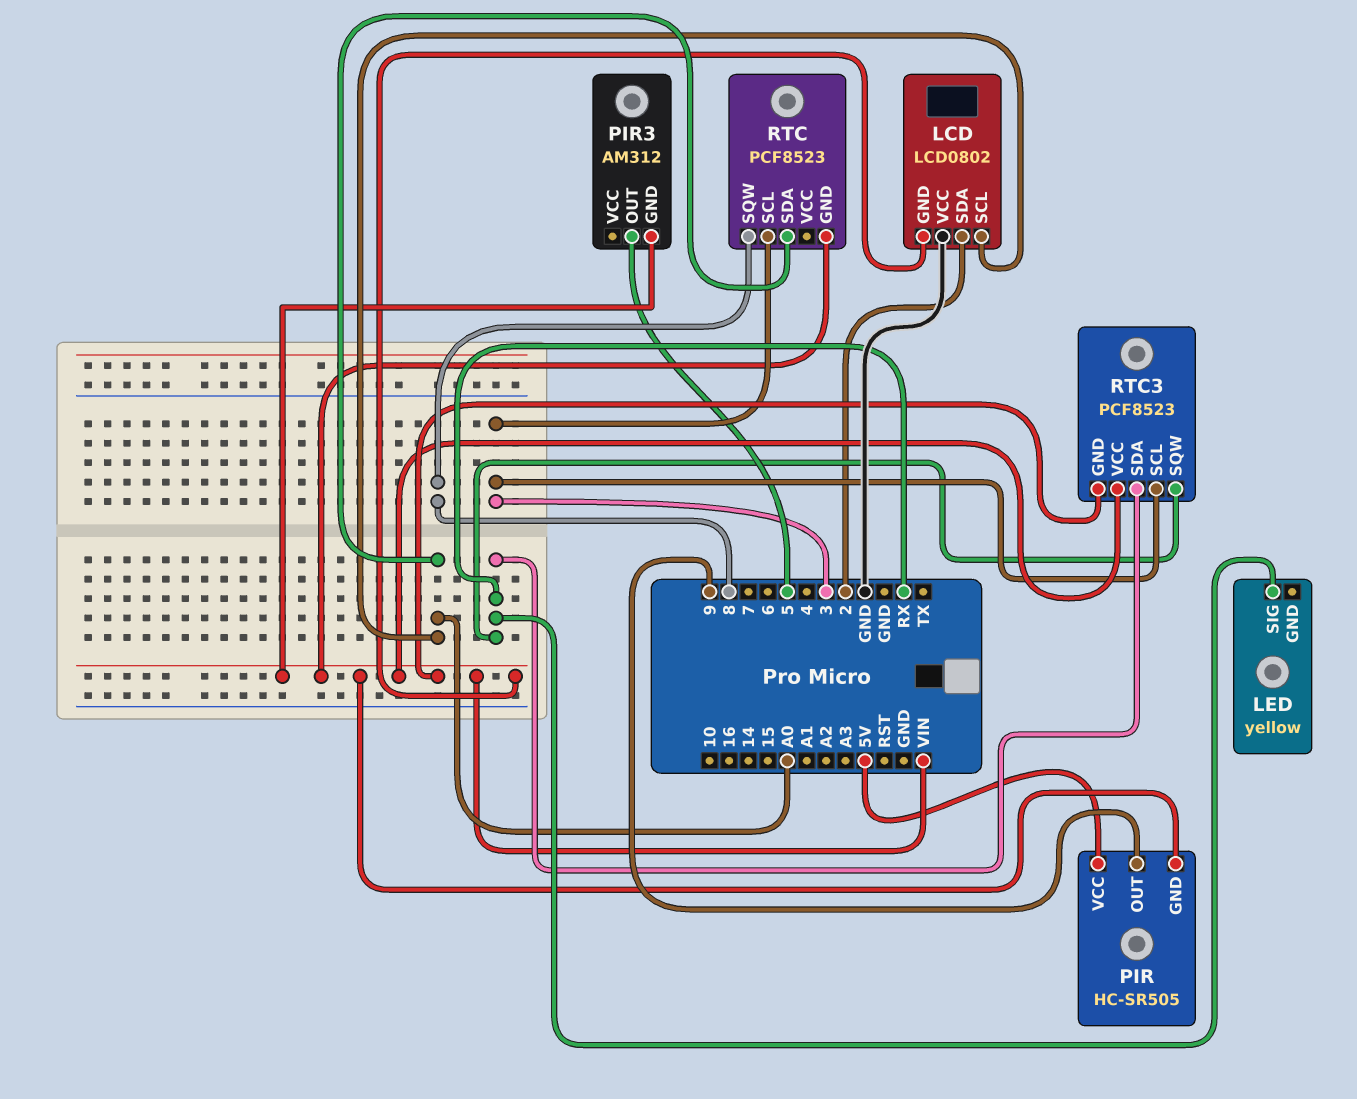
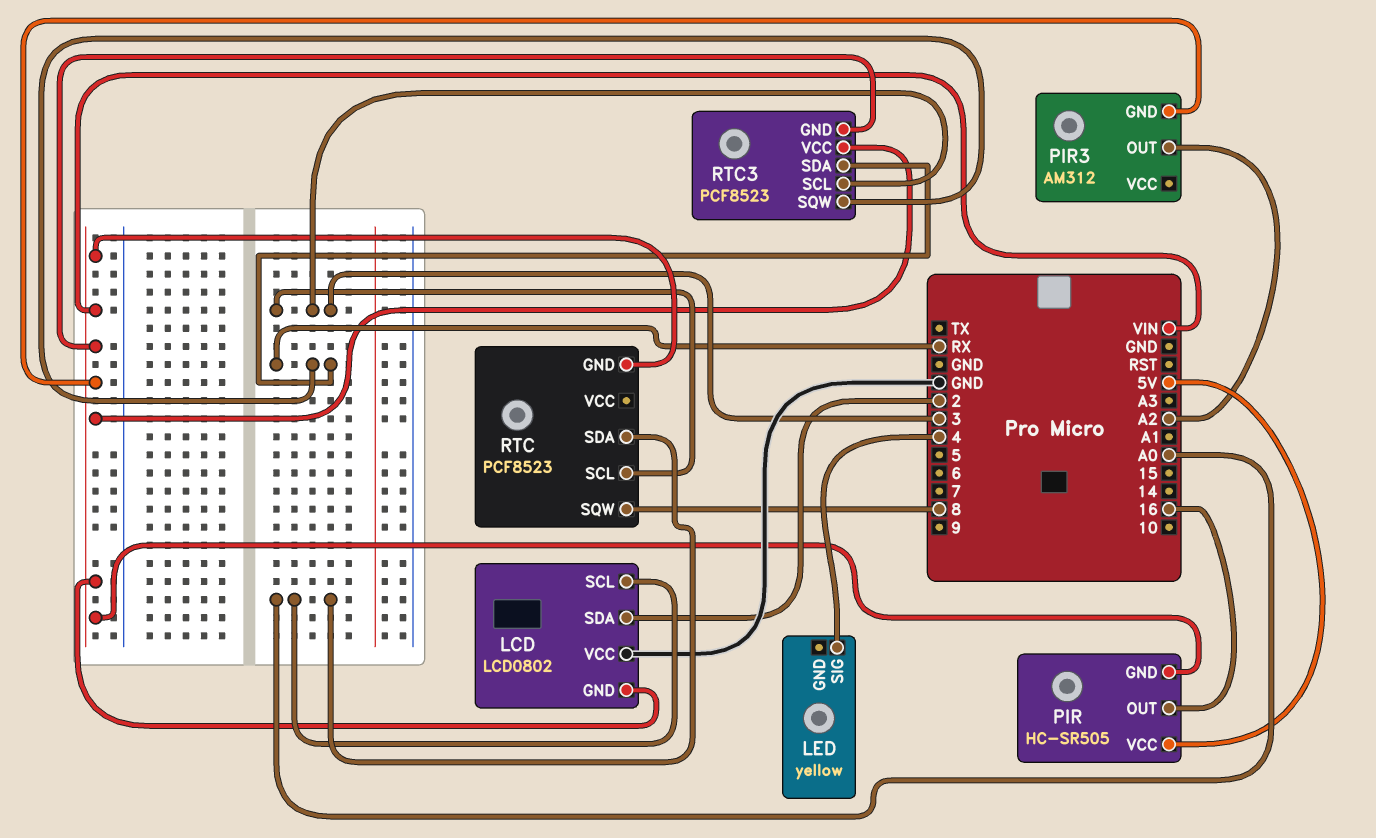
LED pin SIG: RX -> 4
PIR pin OUT: 9 -> 16
PIR3 pin OUT: 5 -> A2

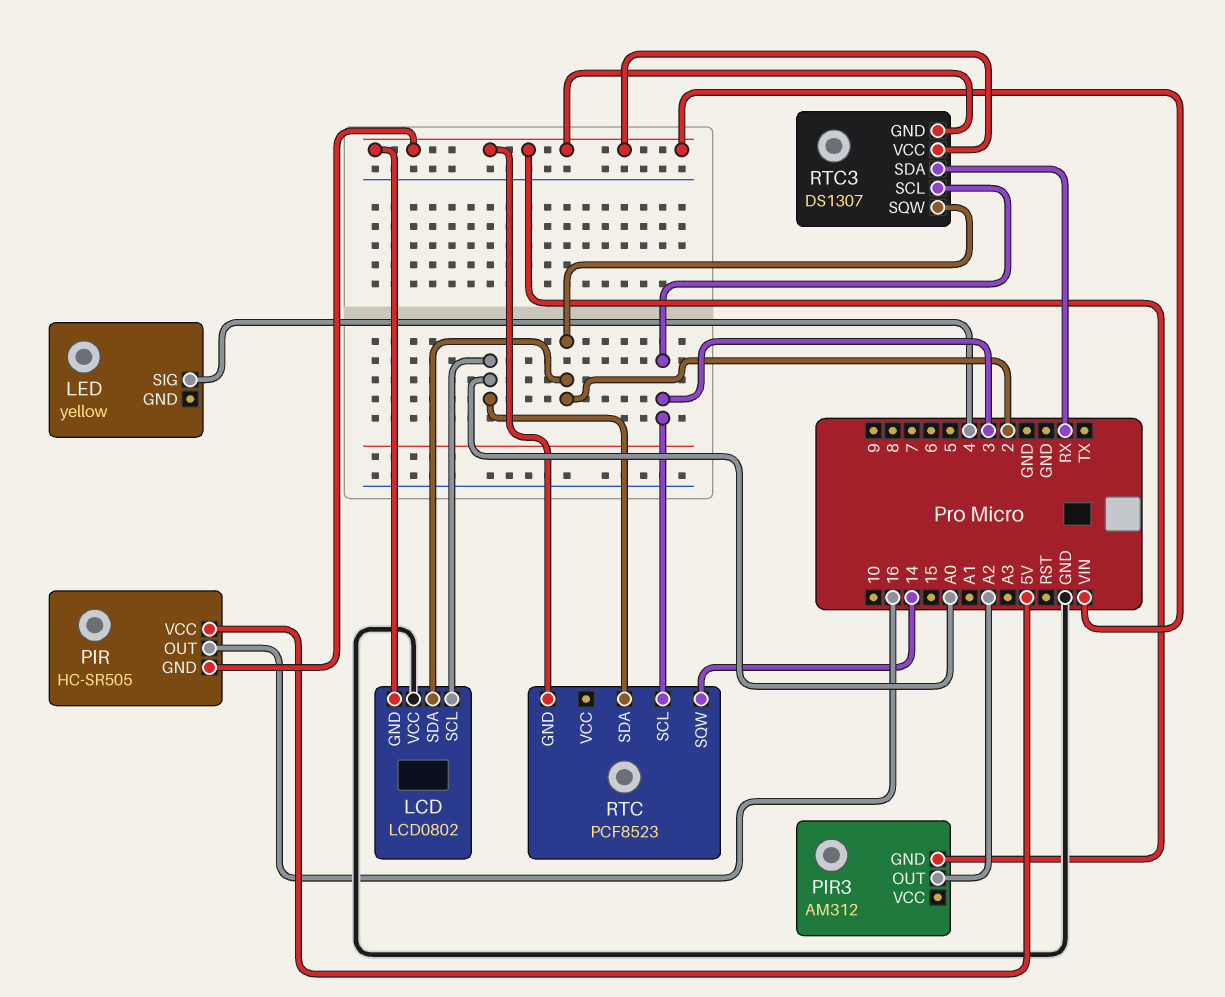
RTC pin SQW: 8 -> 14
RTC3: PCF8523 -> DS1307
RTC3 pin SQW: RX -> 2

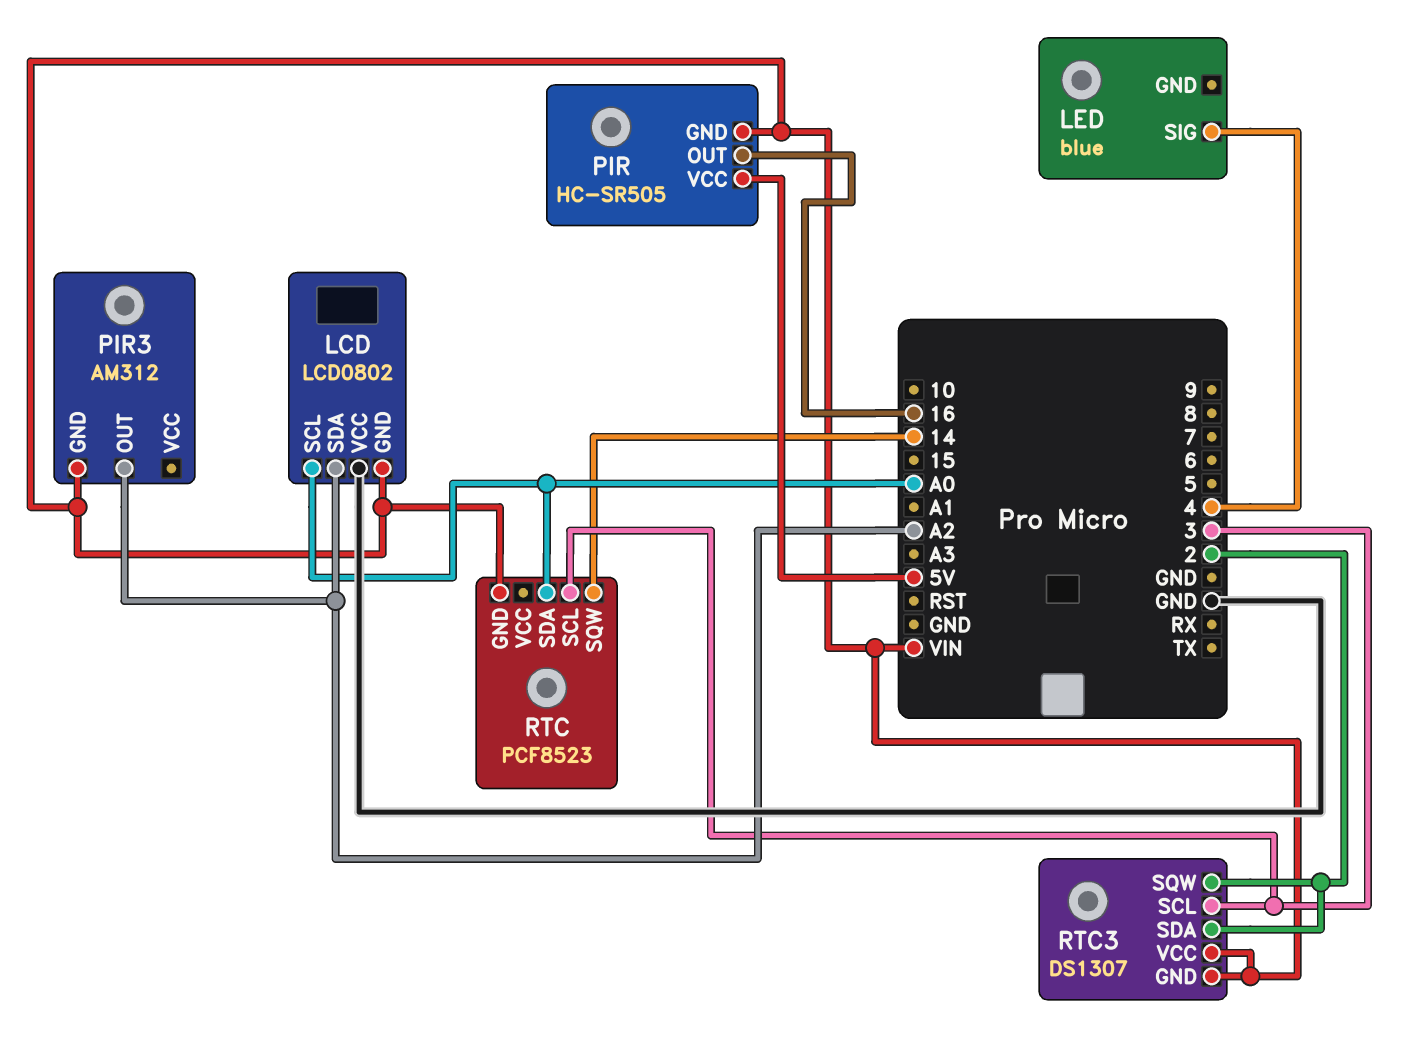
LCD pin SDA: 2 -> A2
LED: yellow -> blue
RTC3 pin SDA: RX -> 2

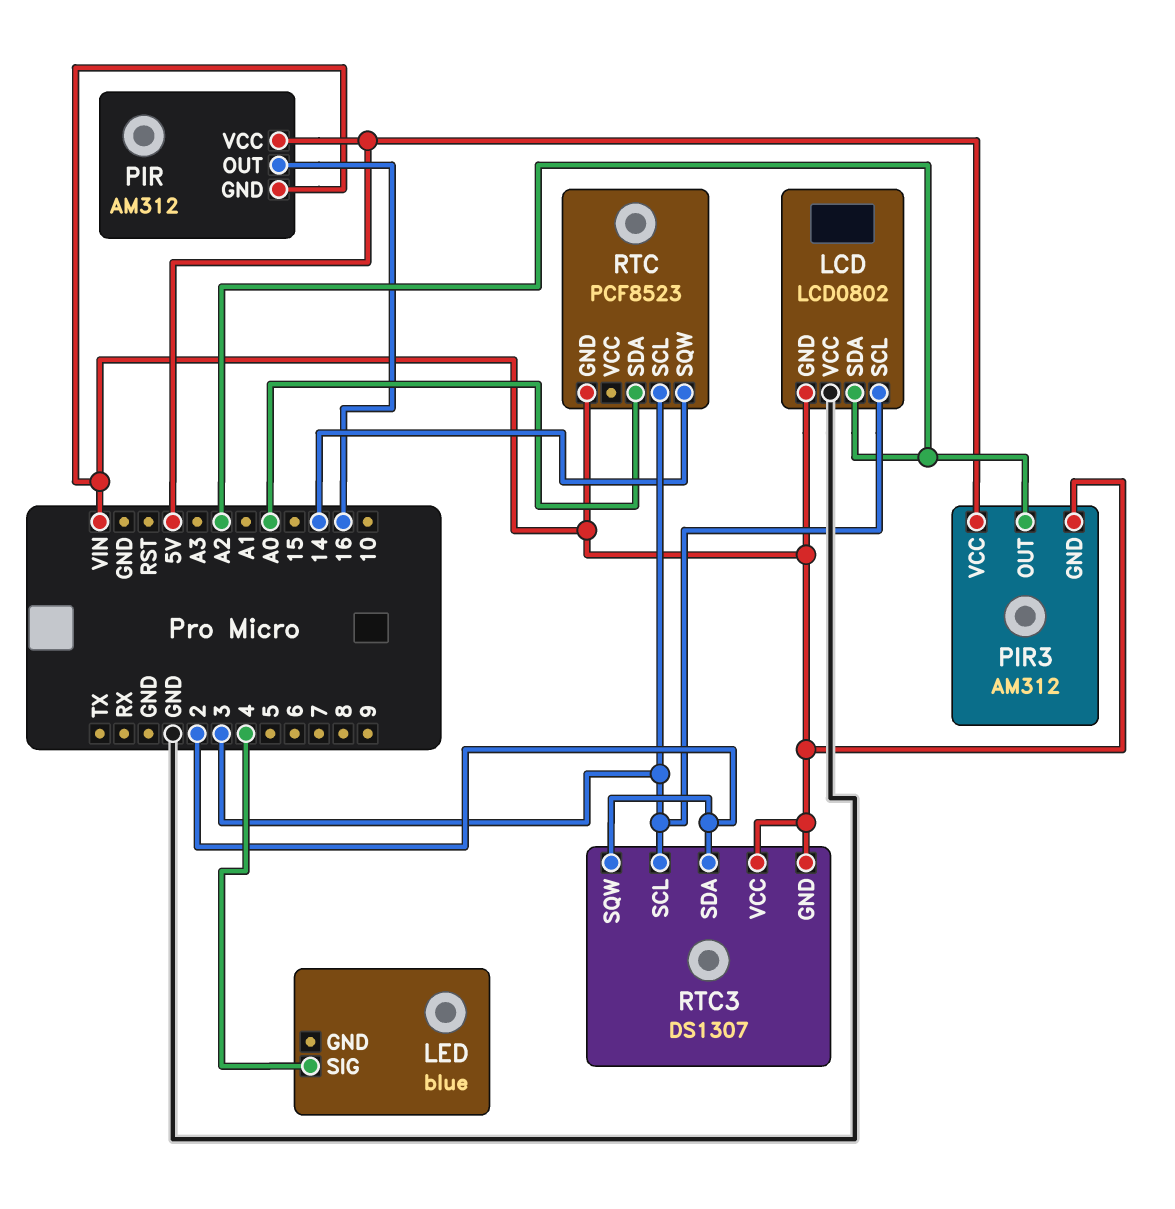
LCD pin SCL: A0 -> 3
PIR: HC-SR505 -> AM312
PIR3 pin VCC: none -> 5V

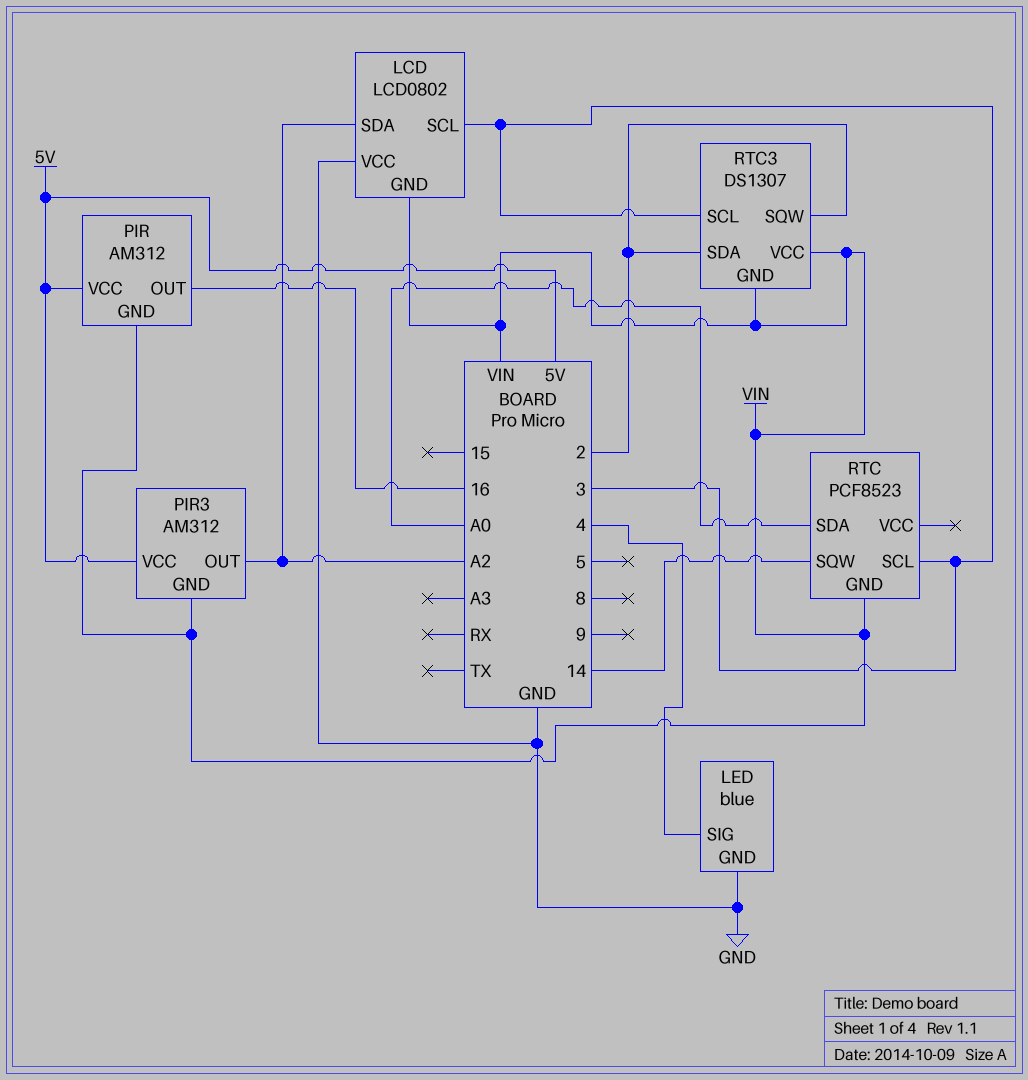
LED pin GND: none -> GND

